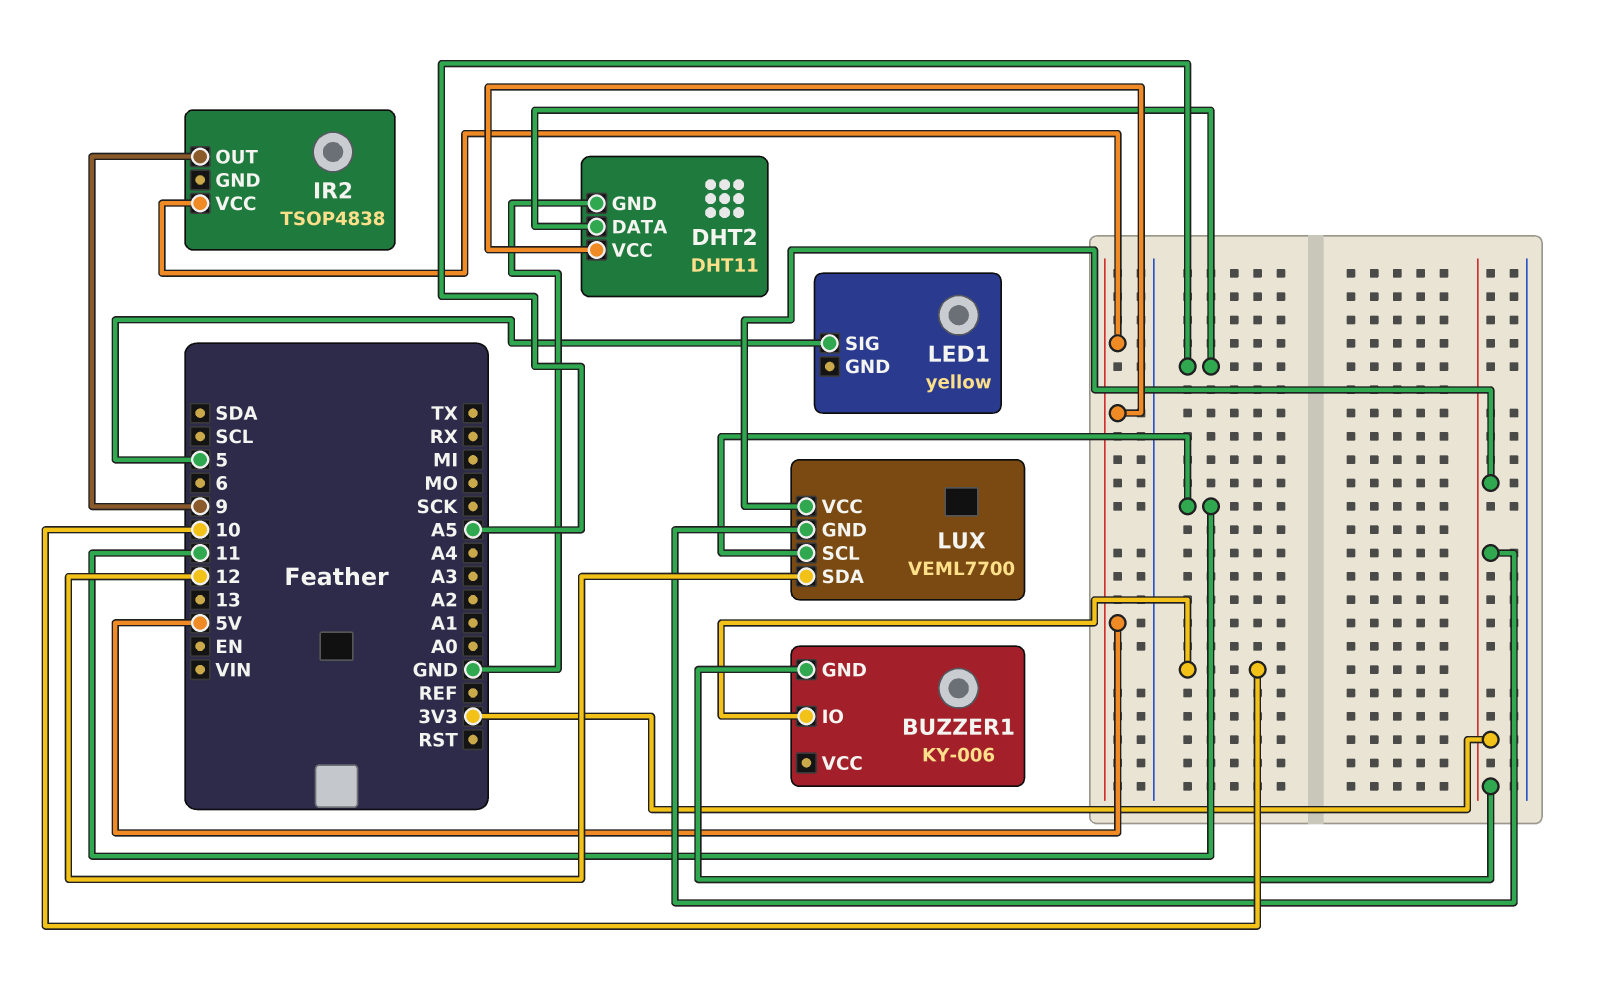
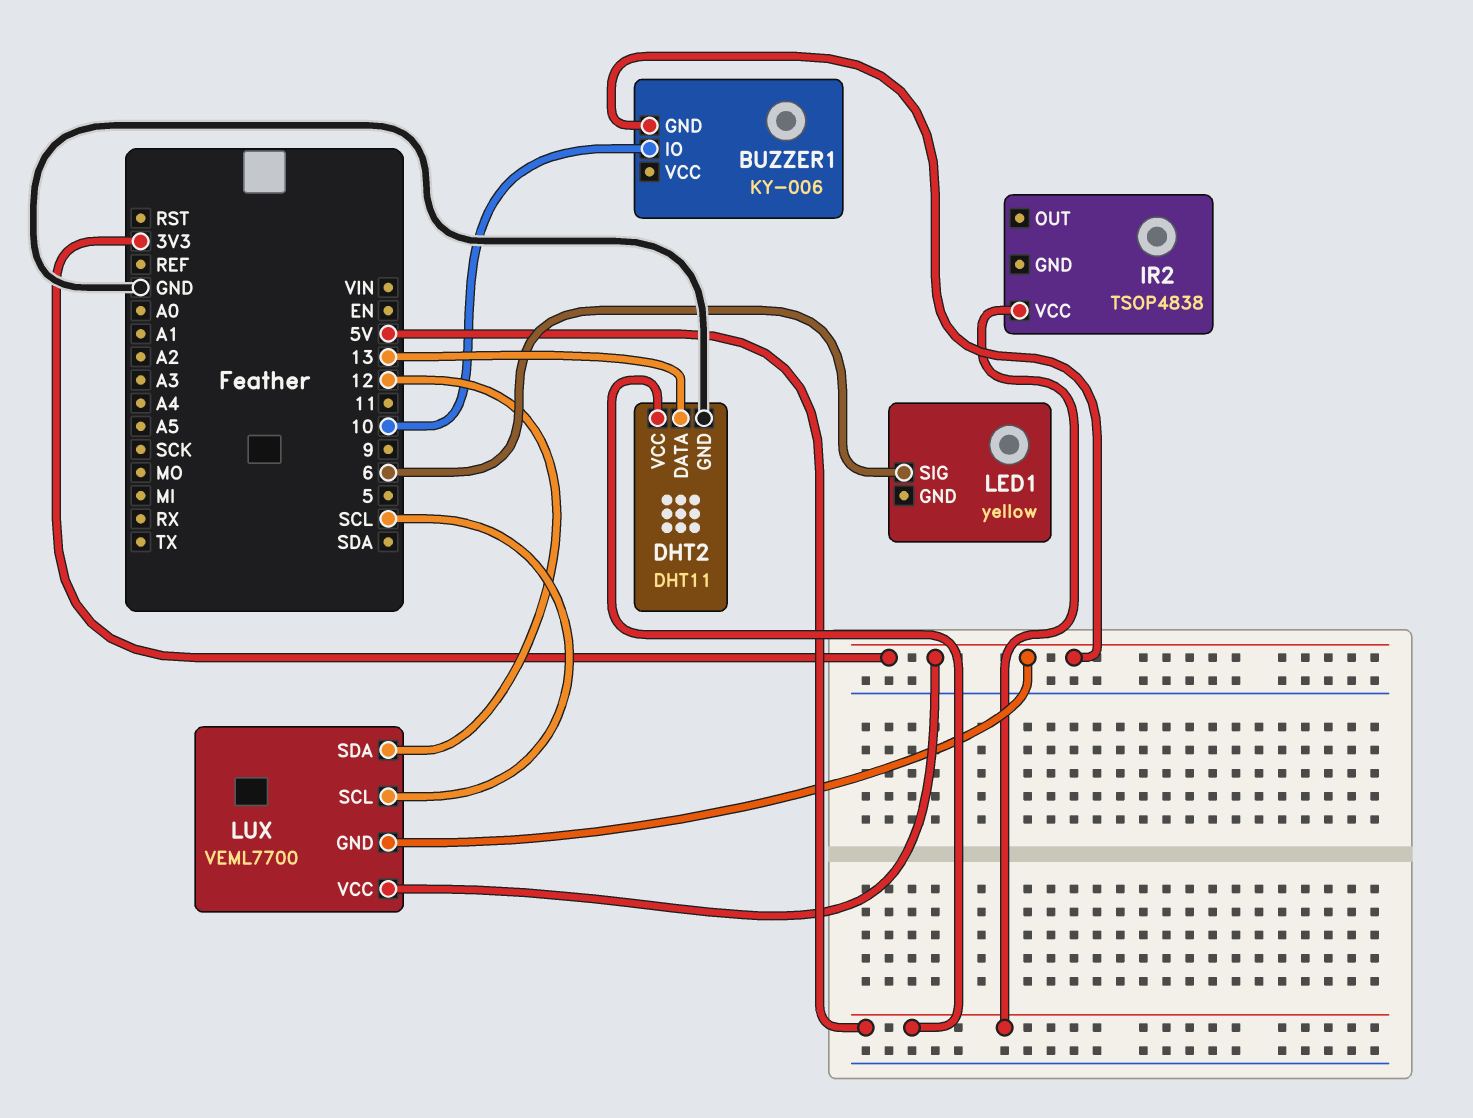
DHT2 pin DATA: A5 -> 13
IR2 pin OUT: 9 -> none
LED1 pin SIG: 5 -> 6
LUX pin SCL: 11 -> SCL

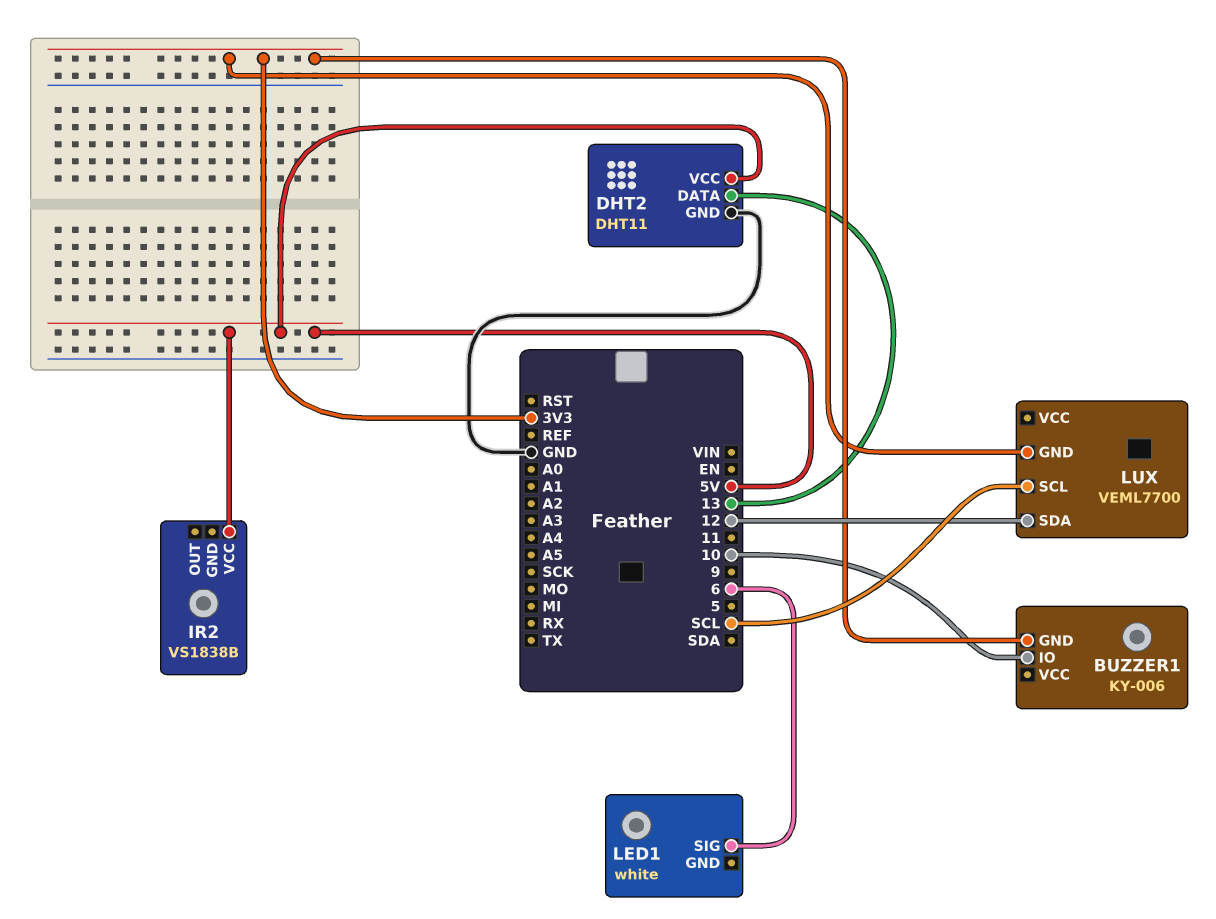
IR2: TSOP4838 -> VS1838B
LED1: yellow -> white
LUX pin VCC: 3V3 -> none

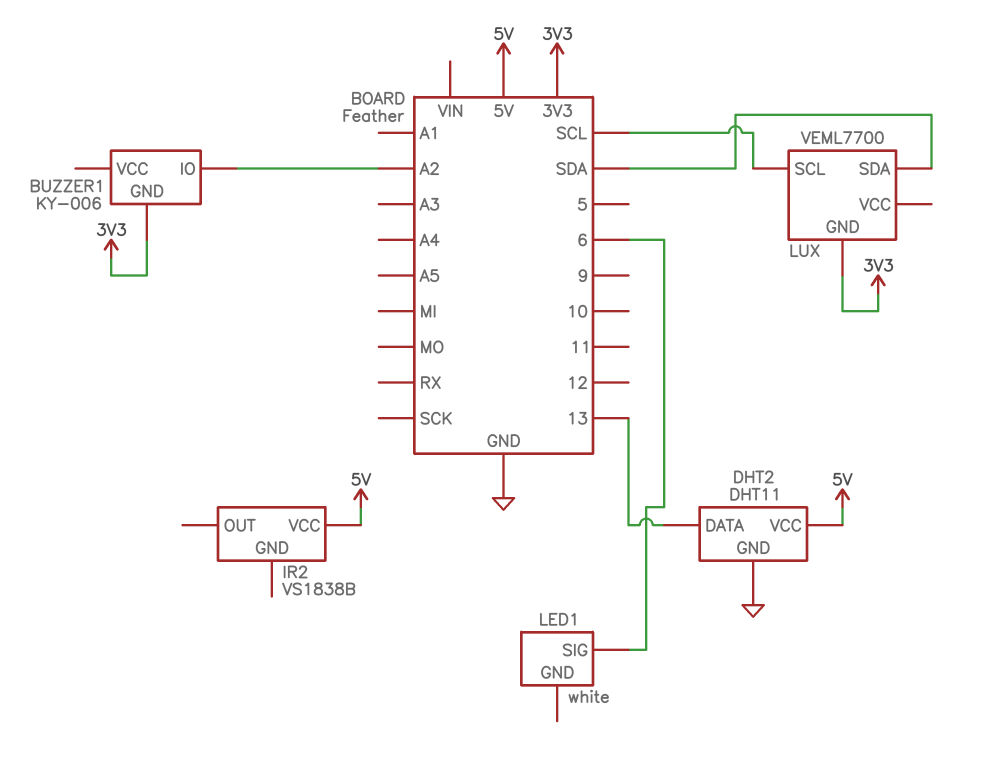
BUZZER1 pin IO: 10 -> A2
LUX pin SDA: 12 -> SDA

